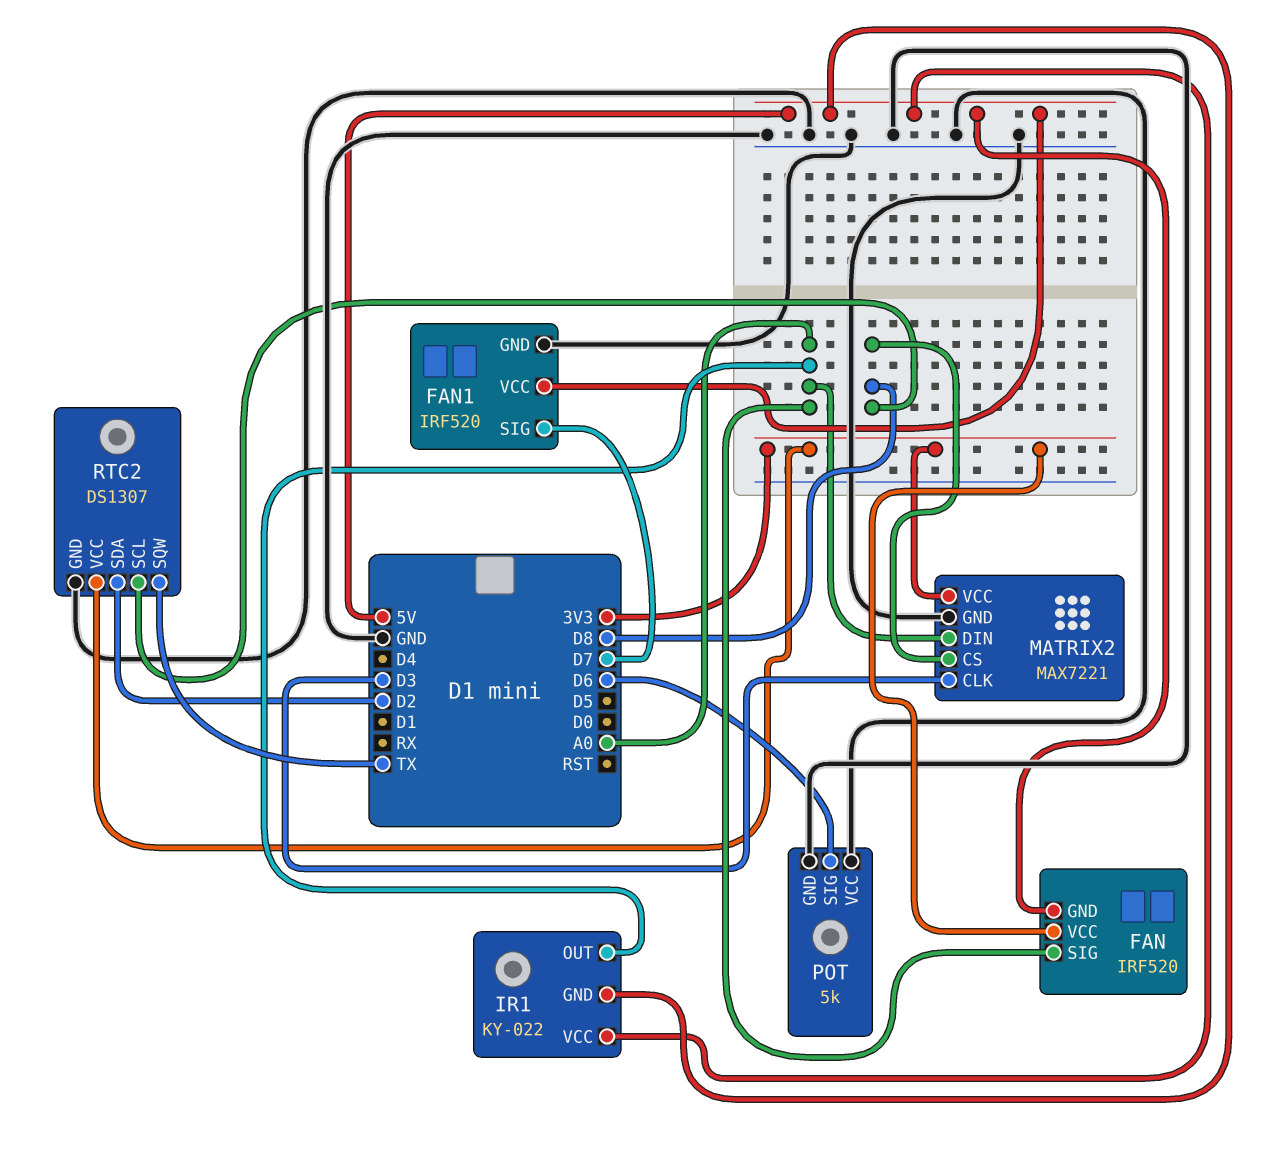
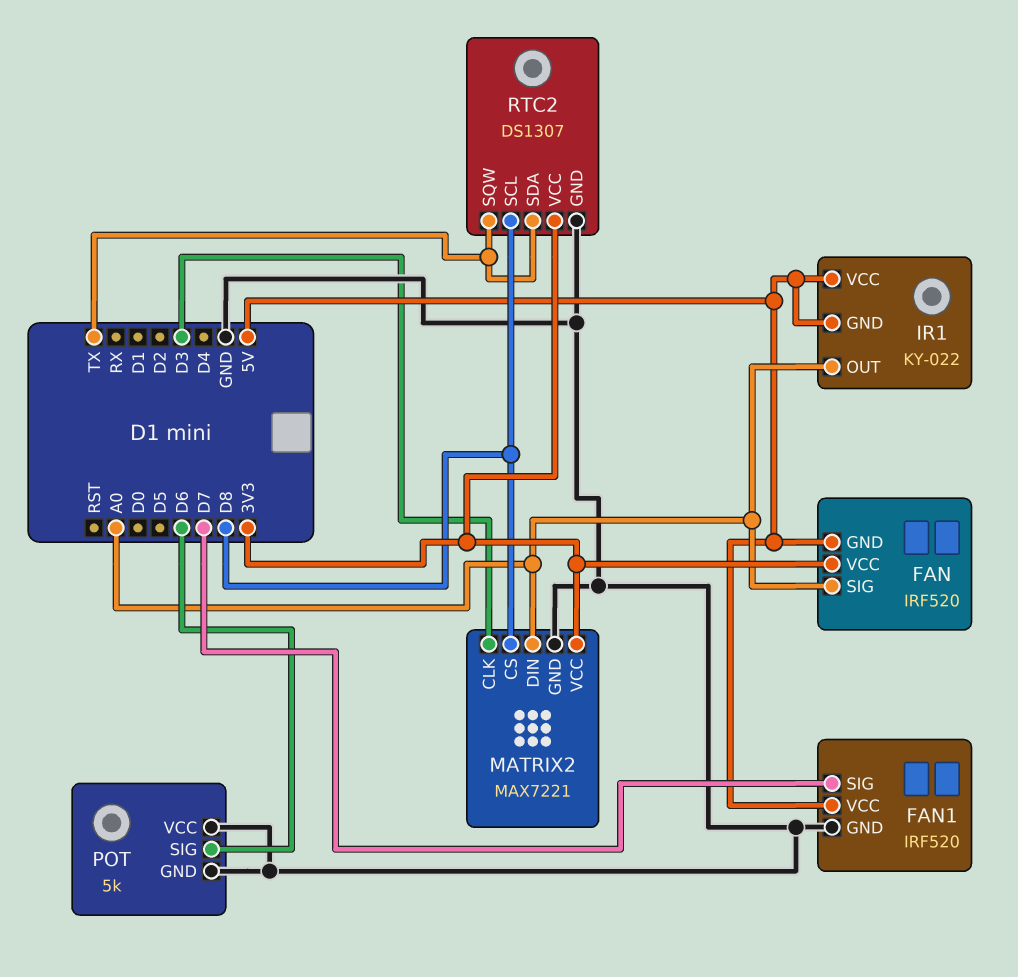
RTC2 pin SDA: D2 -> TX

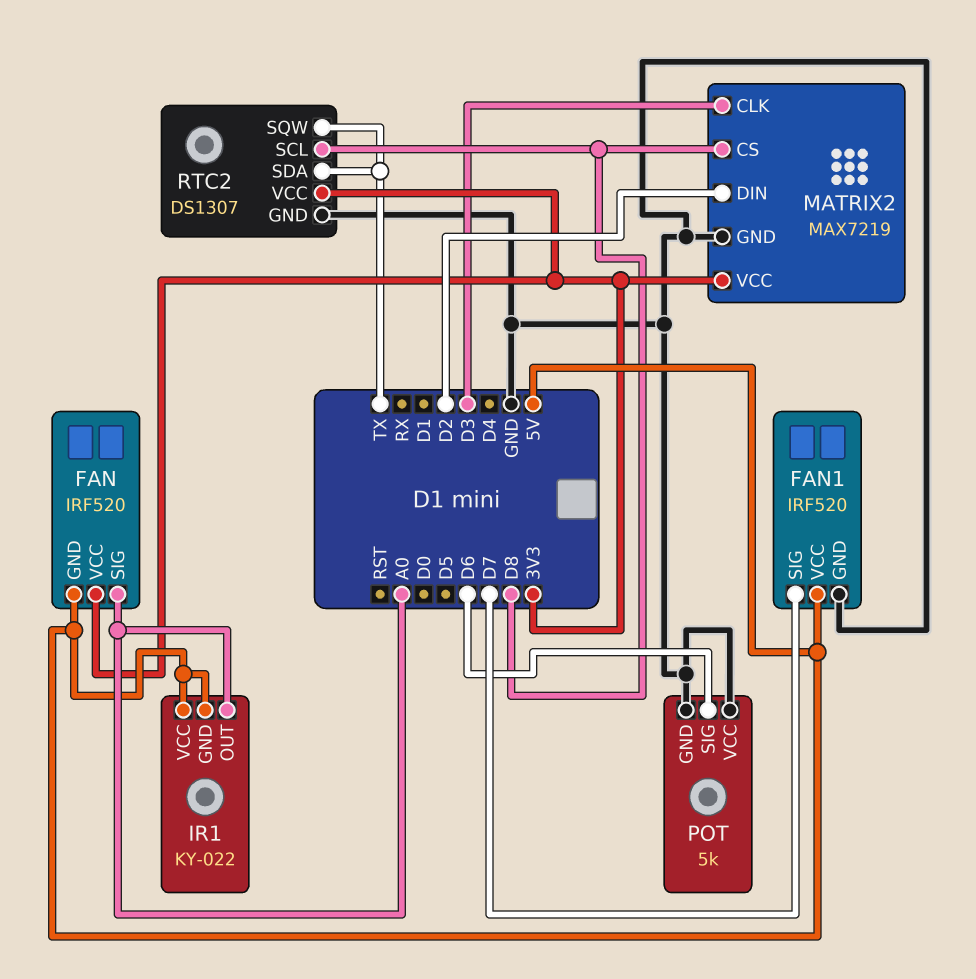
MATRIX2: MAX7221 -> MAX7219
MATRIX2 pin DIN: A0 -> D2

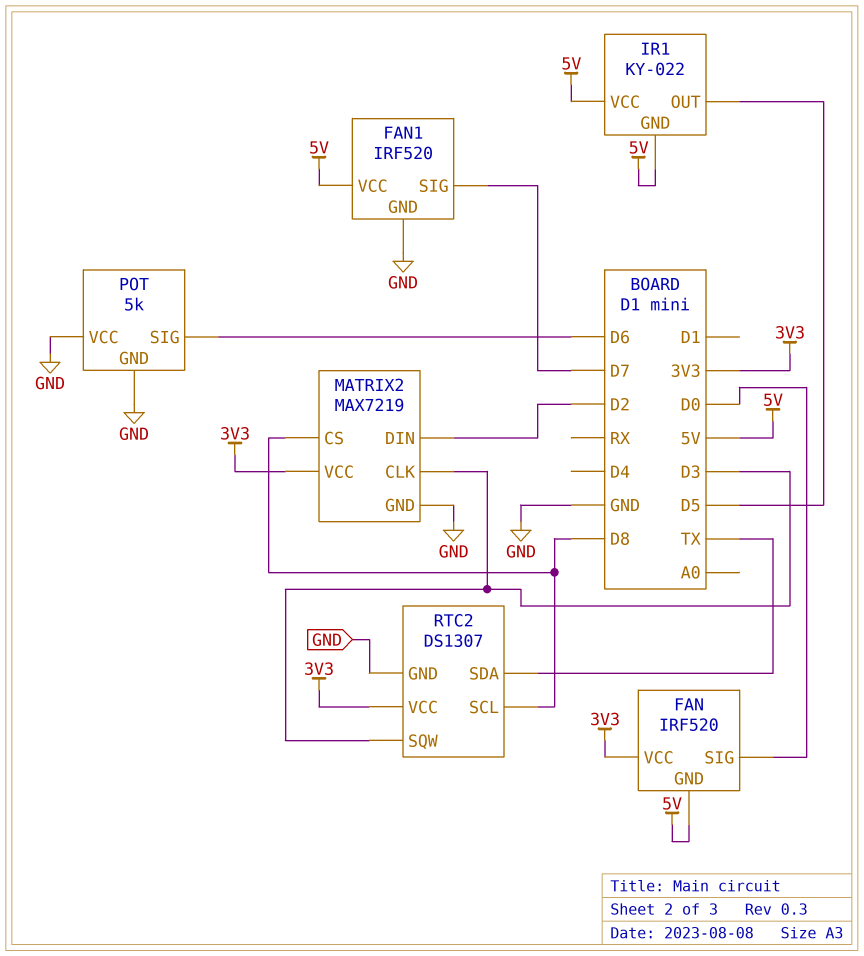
FAN pin SIG: A0 -> D0
IR1 pin OUT: A0 -> D5
RTC2 pin SQW: TX -> D3

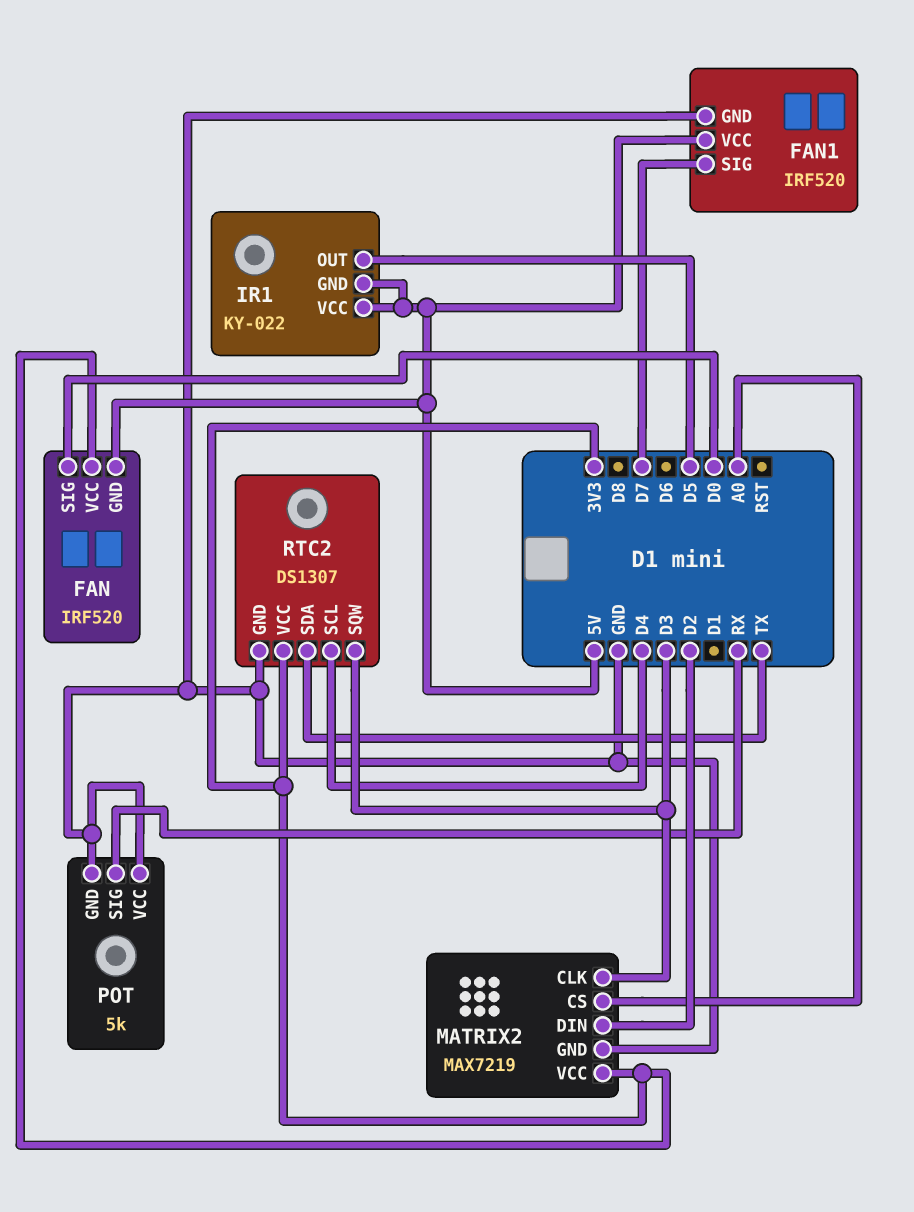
MATRIX2 pin CS: D8 -> A0
POT pin SIG: D6 -> RX
RTC2 pin SCL: D8 -> D4

